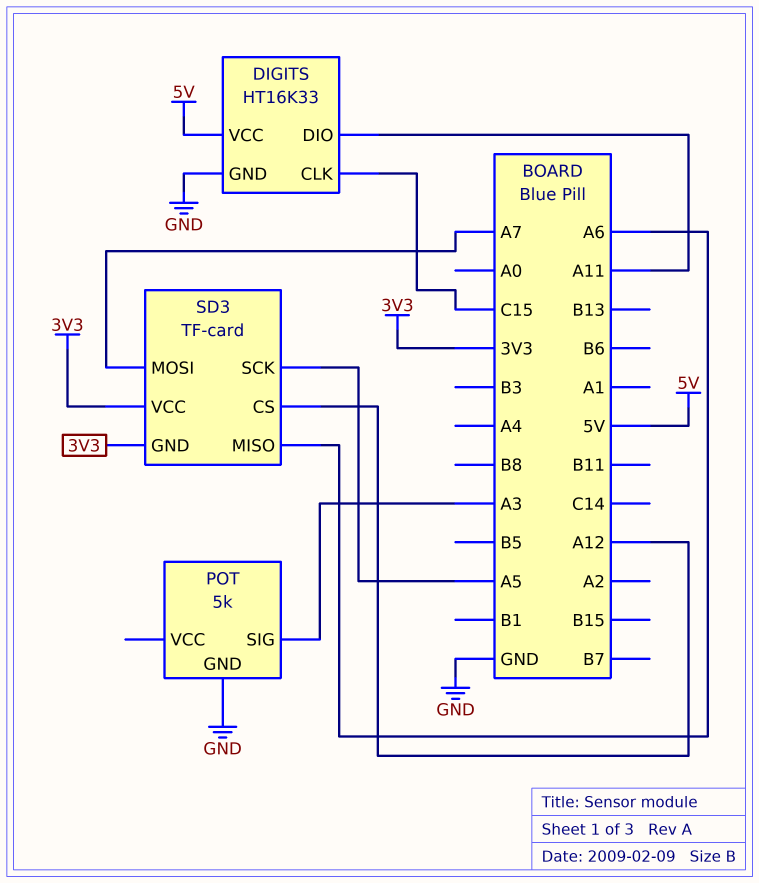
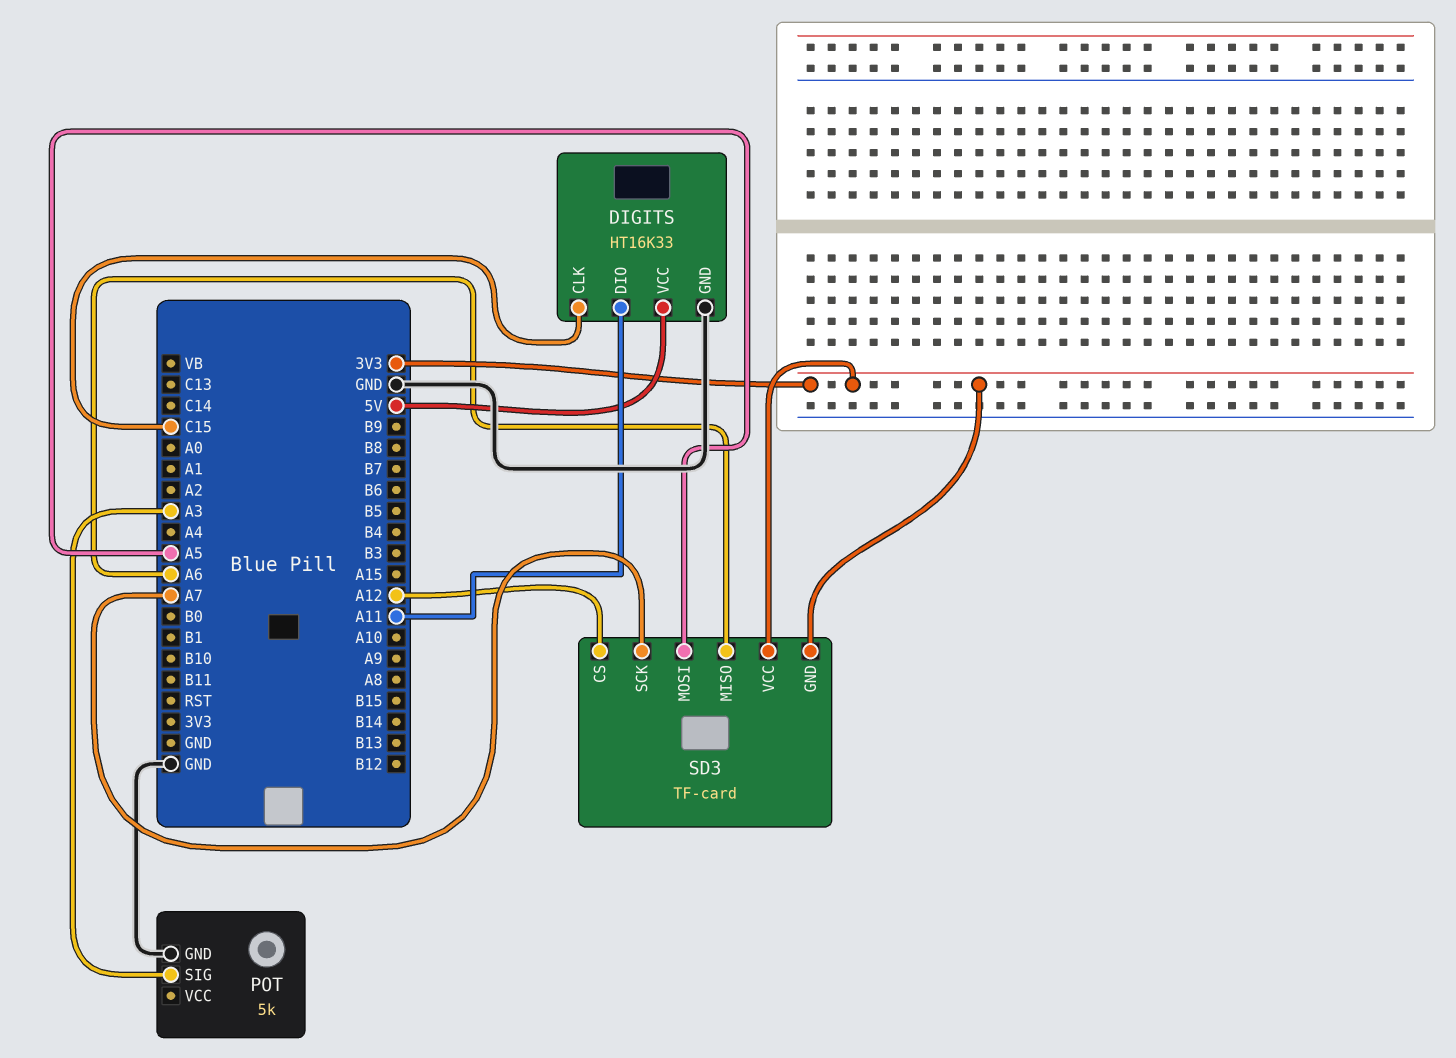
SD3 pin MOSI: A7 -> A5
SD3 pin SCK: A5 -> A7

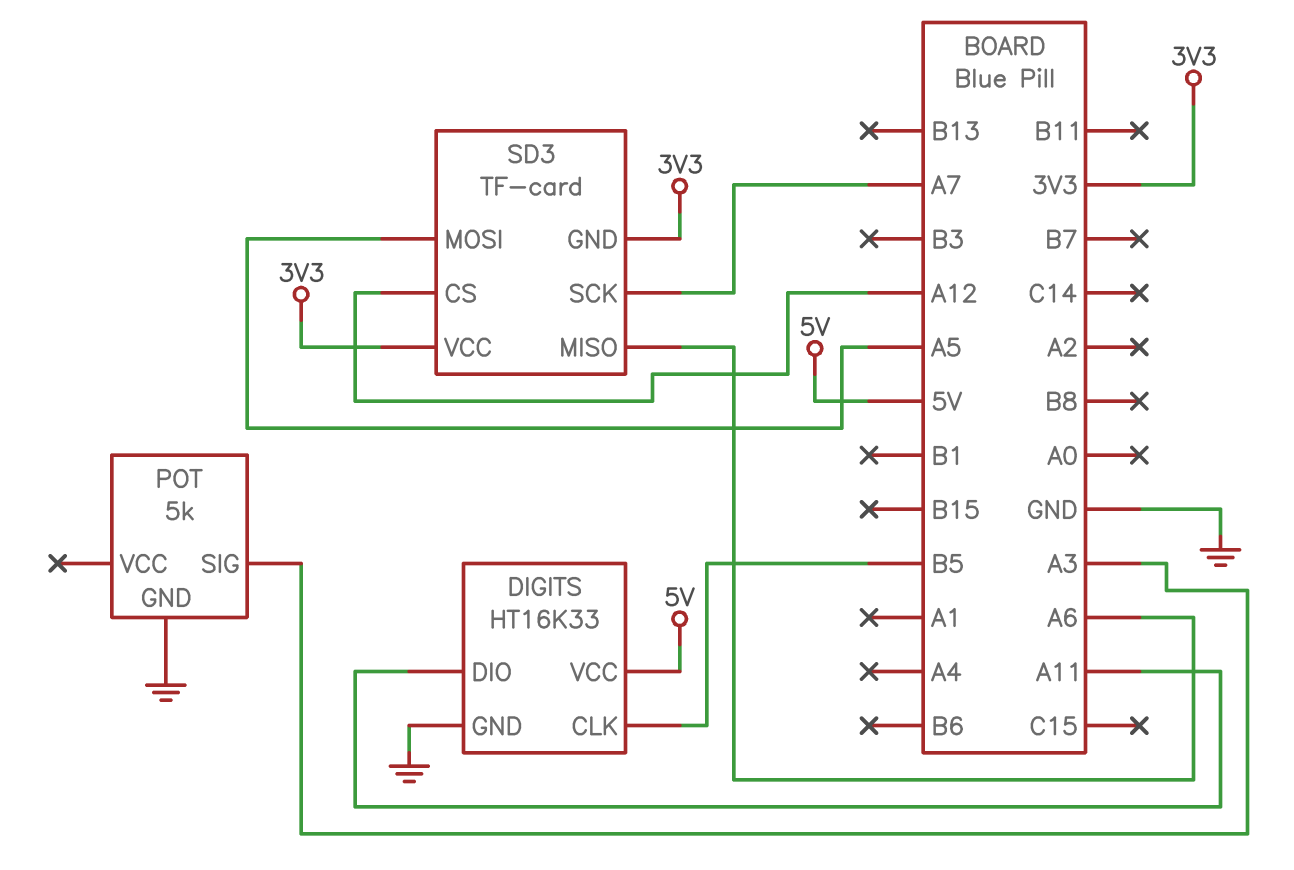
DIGITS pin CLK: C15 -> B5

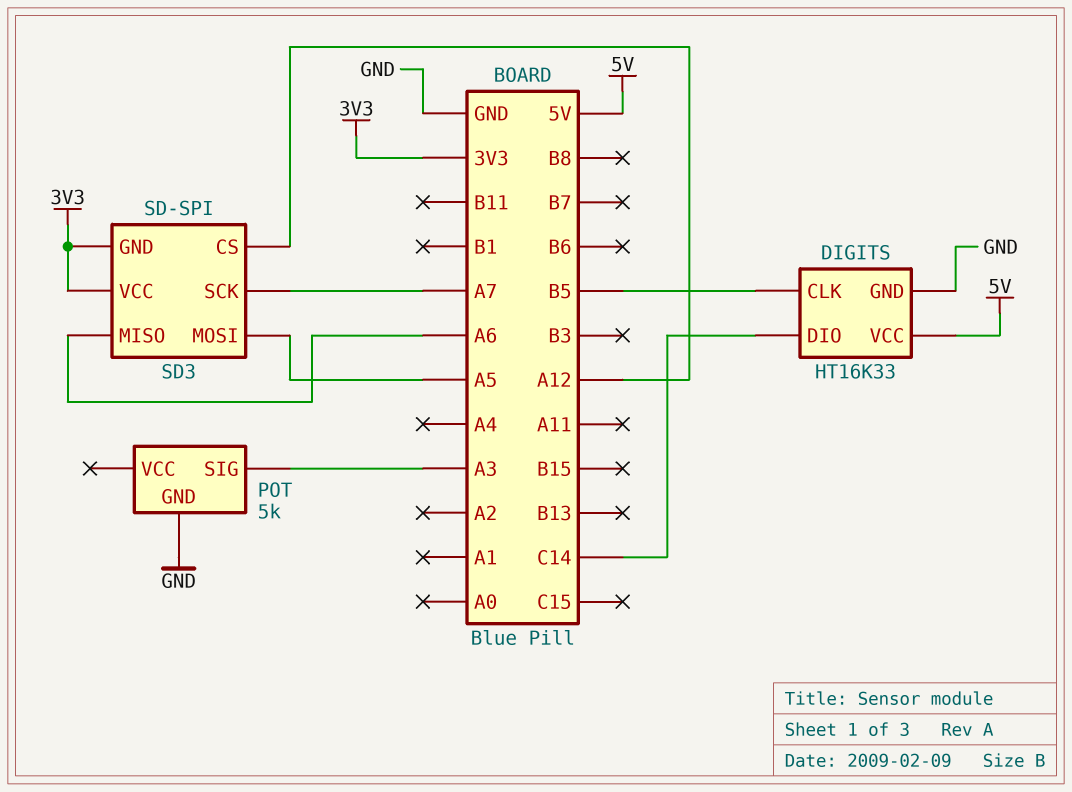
DIGITS pin DIO: A11 -> C14
SD3: TF-card -> SD-SPI

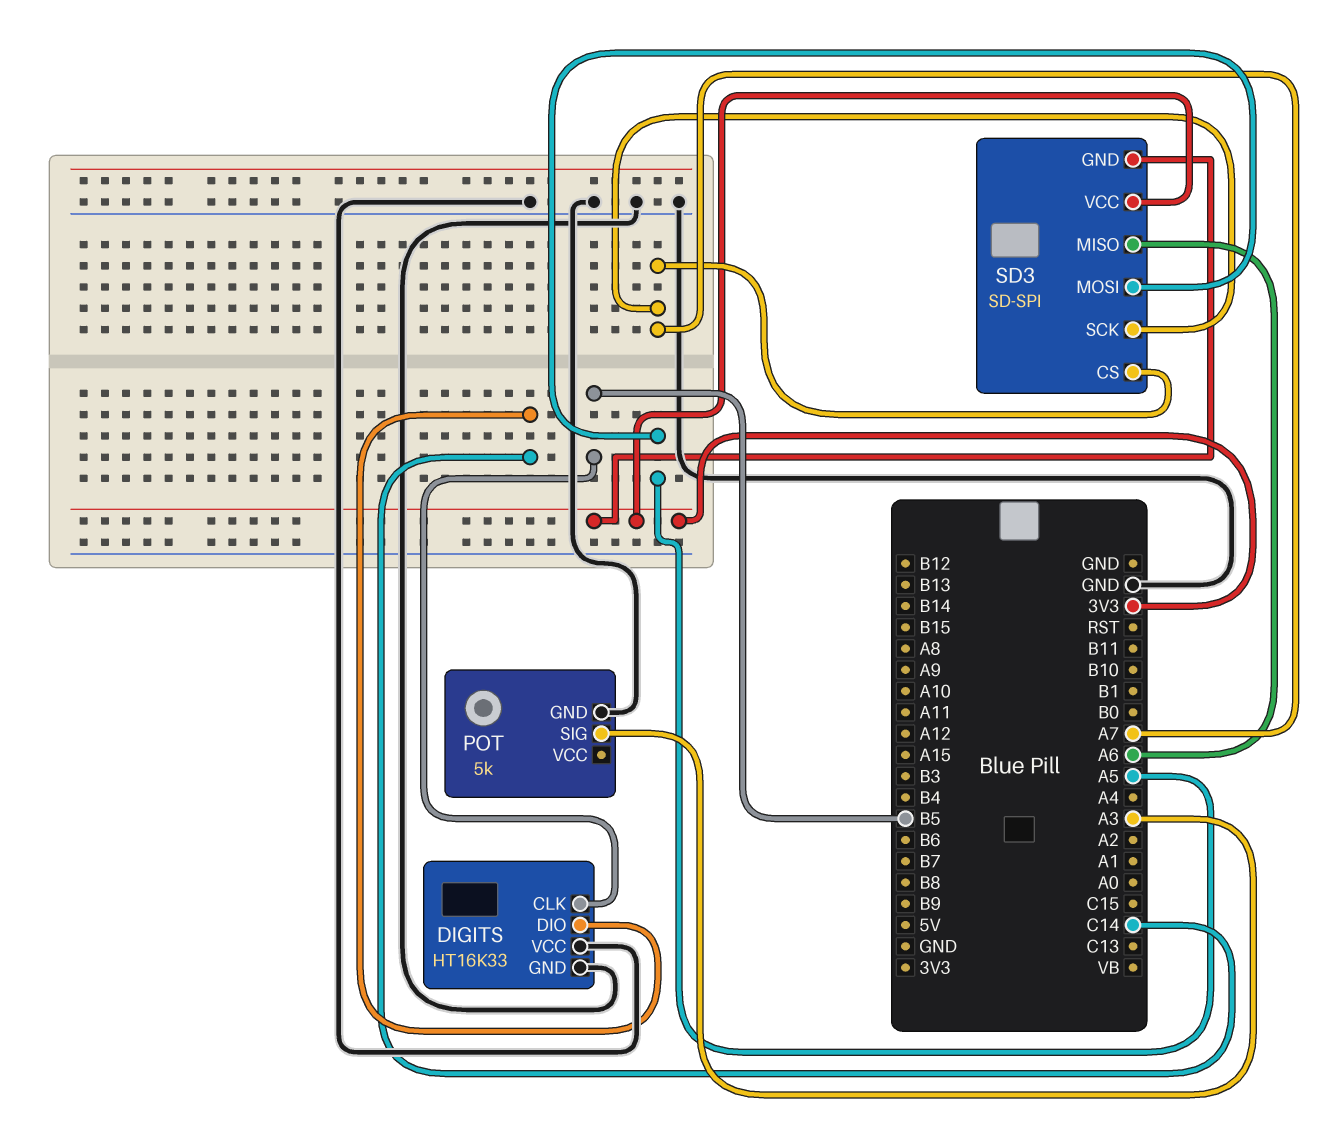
DIGITS pin VCC: 5V -> GND
SD3 pin CS: A12 -> A7

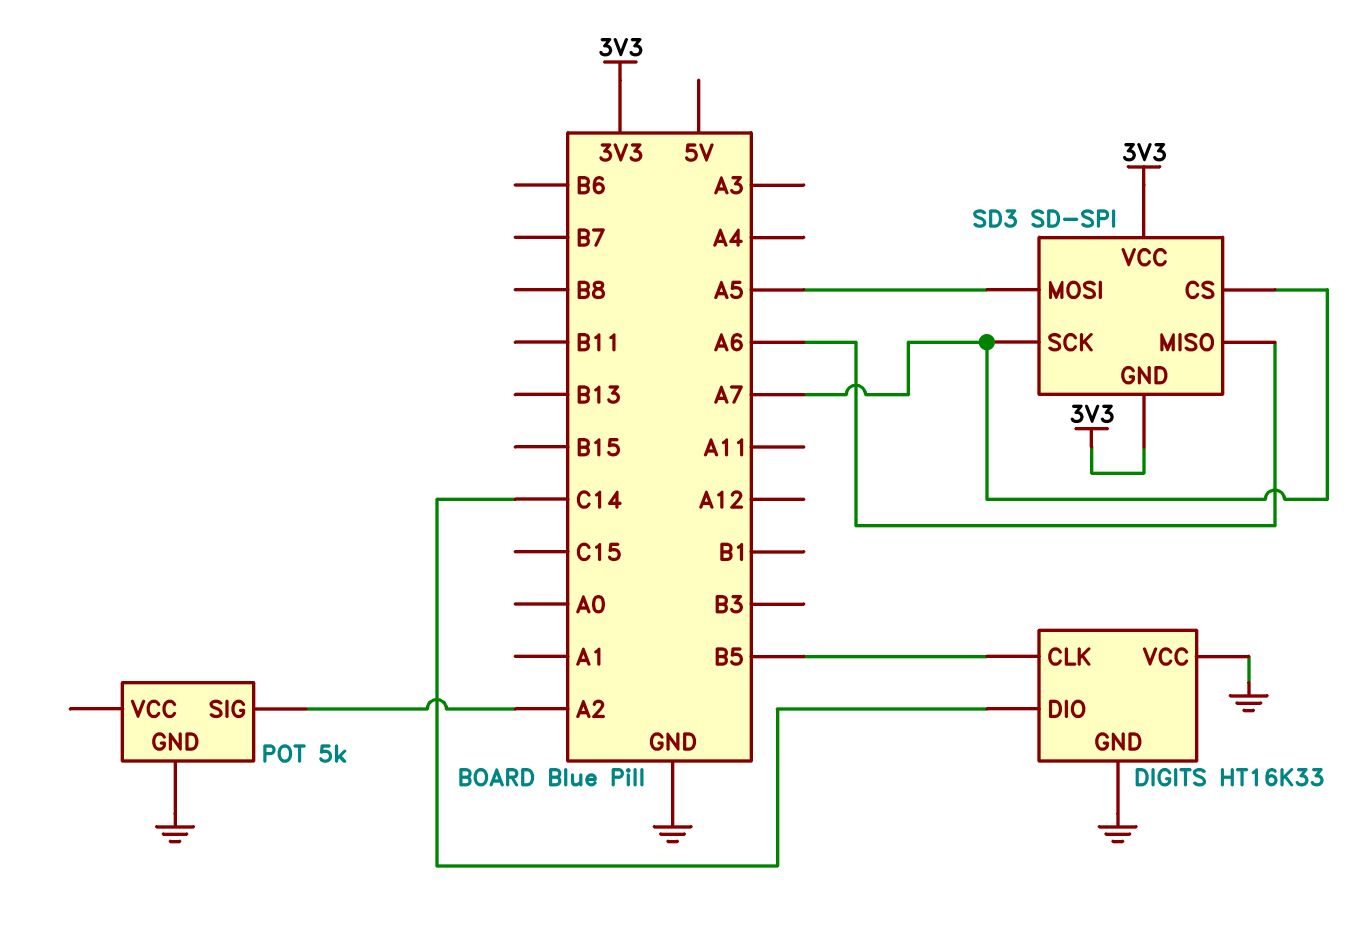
POT pin SIG: A3 -> A2

